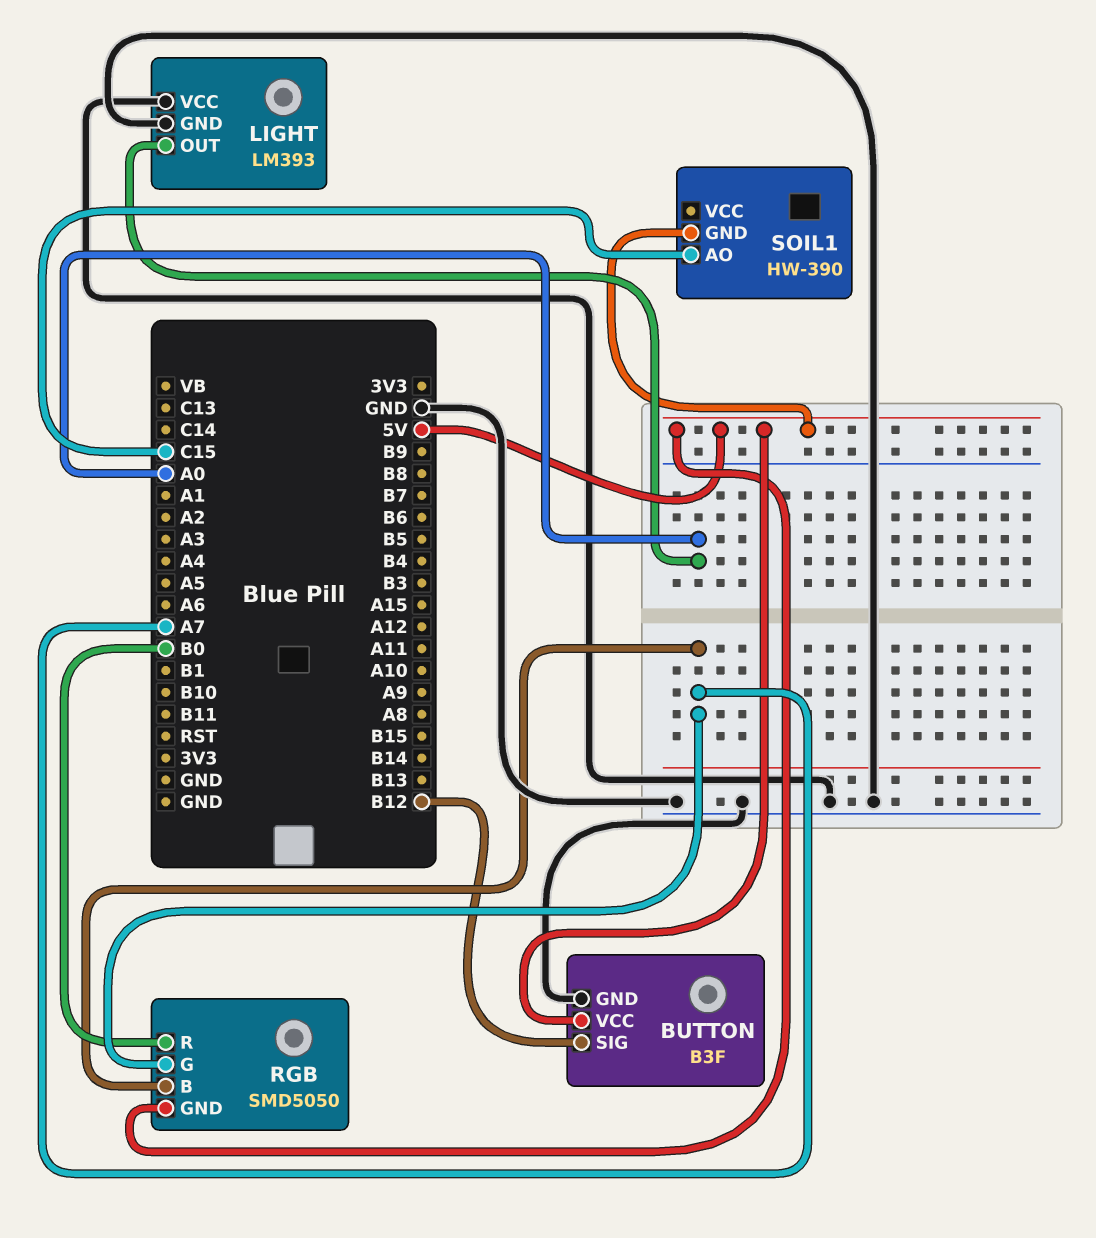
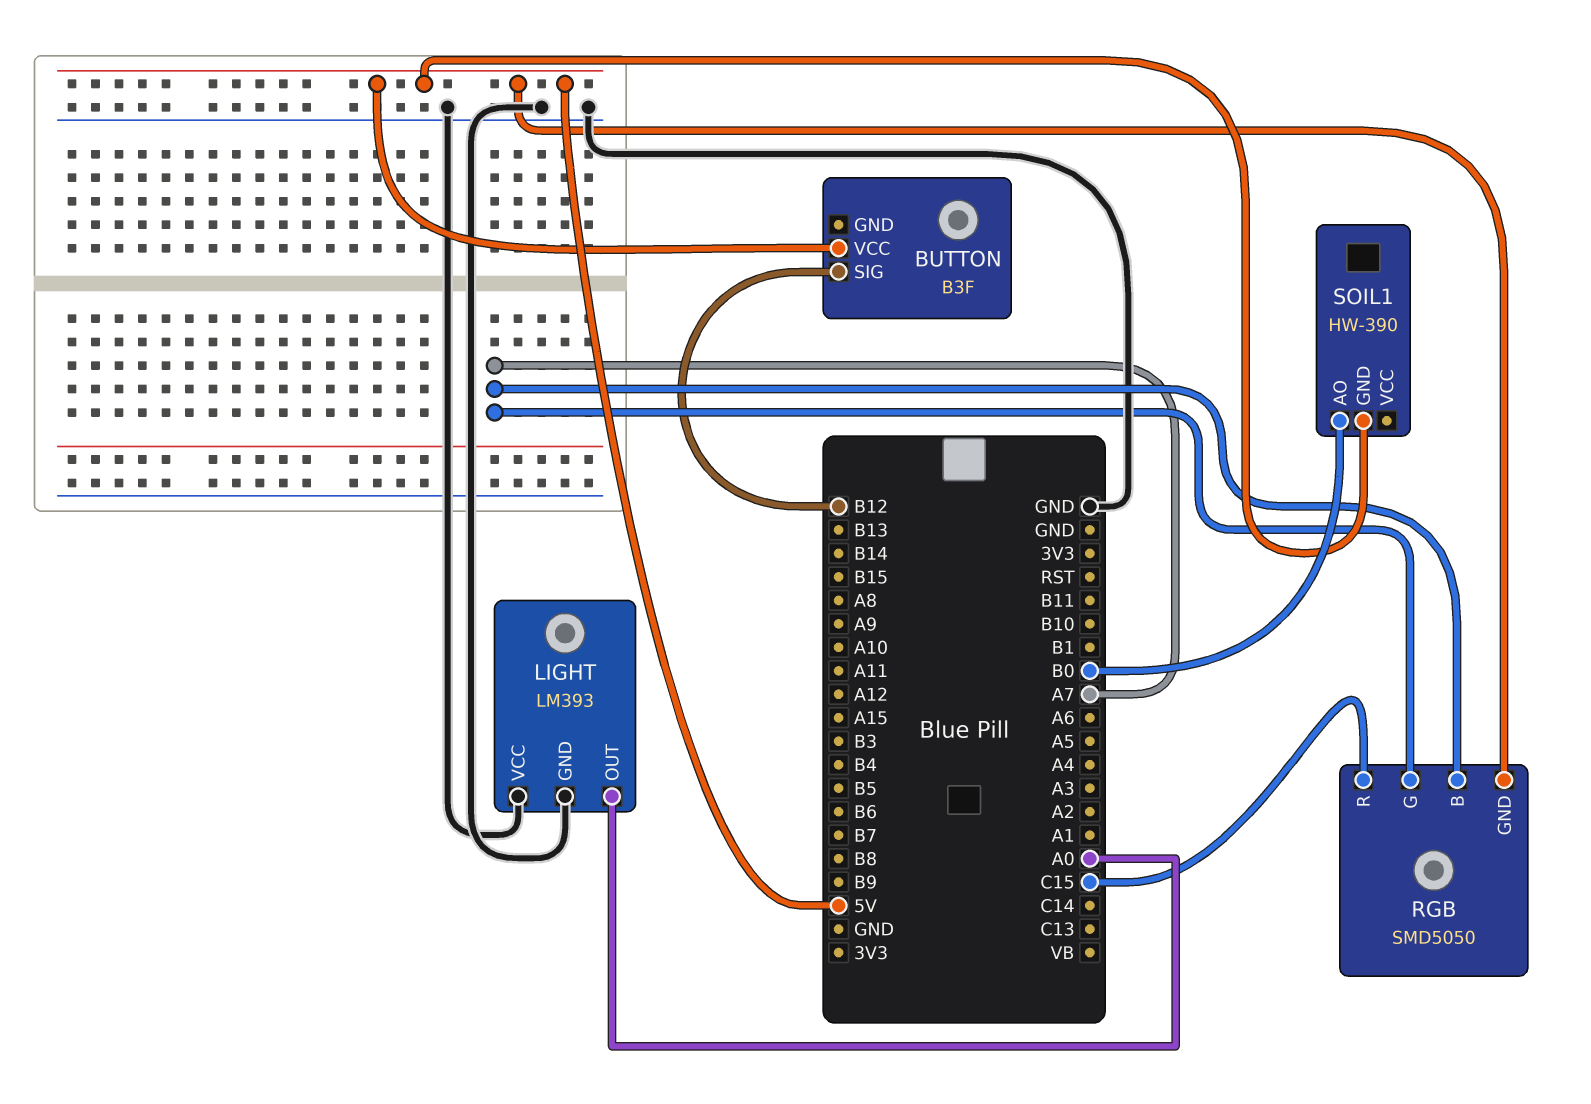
BUTTON pin GND: GND -> none
RGB pin R: B0 -> C15
SOIL1 pin AO: C15 -> B0

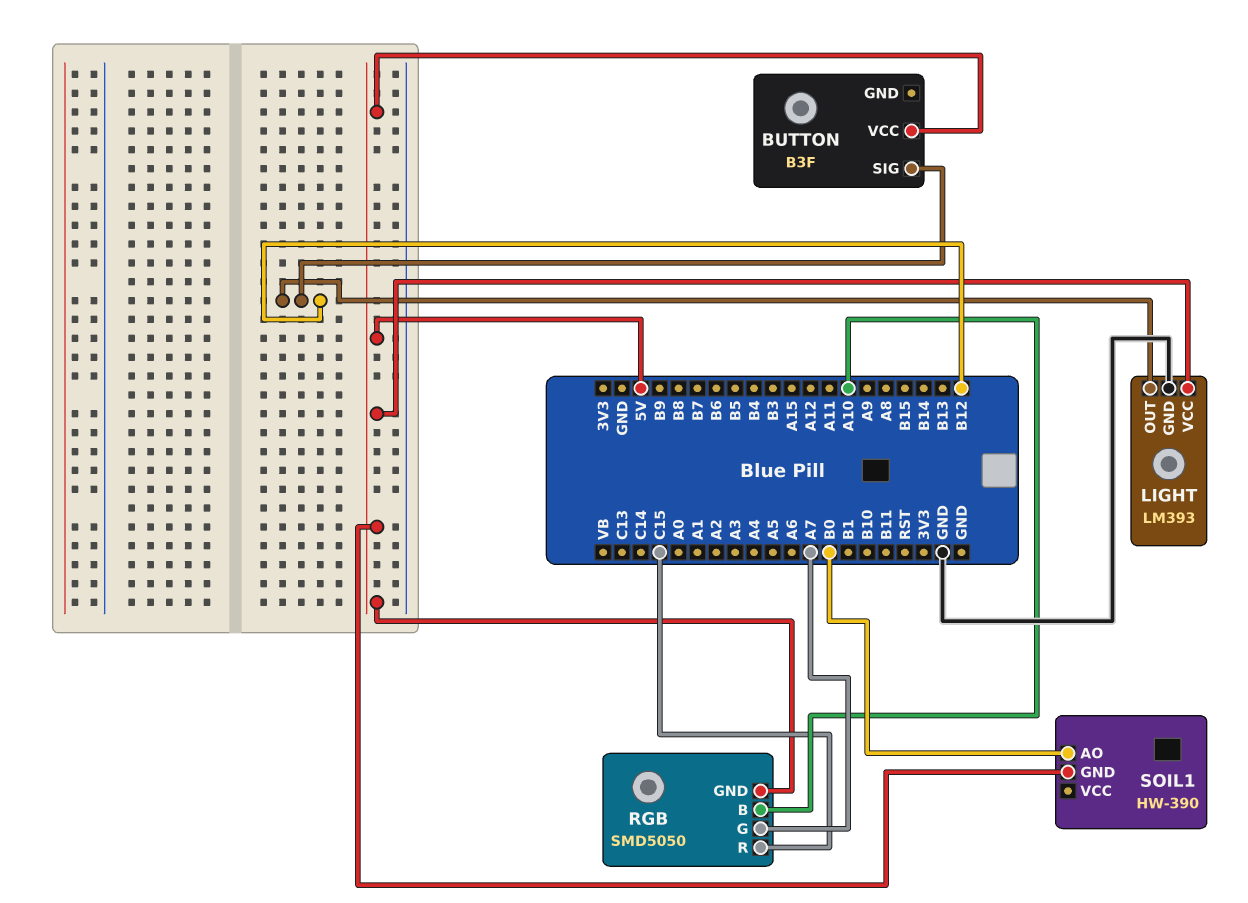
LIGHT pin OUT: A0 -> B12
LIGHT pin VCC: GND -> 5V
RGB pin B: A7 -> A10

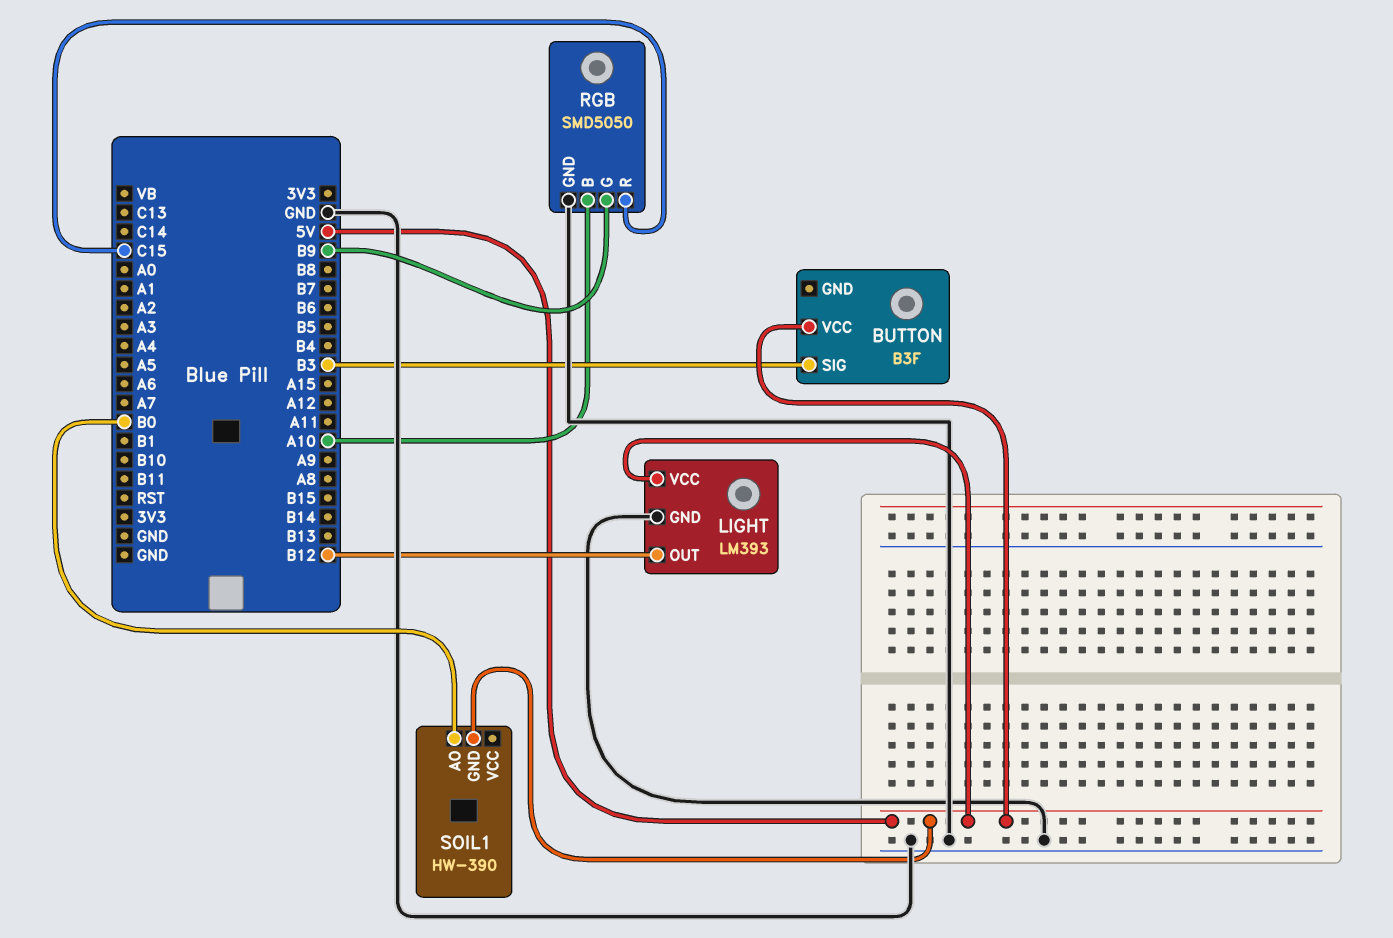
BUTTON pin SIG: B12 -> B3
RGB pin G: A7 -> B9
RGB pin GND: 5V -> GND

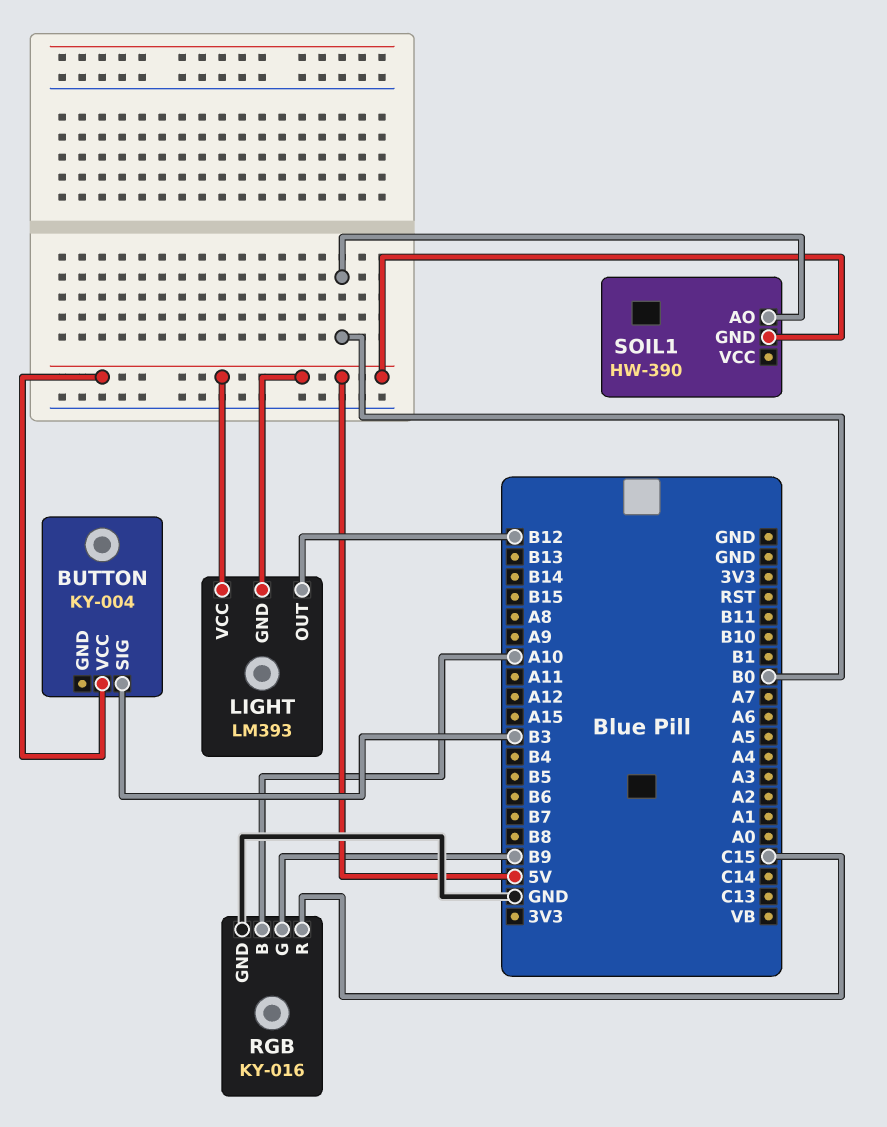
BUTTON: B3F -> KY-004
LIGHT pin GND: GND -> 5V
RGB: SMD5050 -> KY-016

